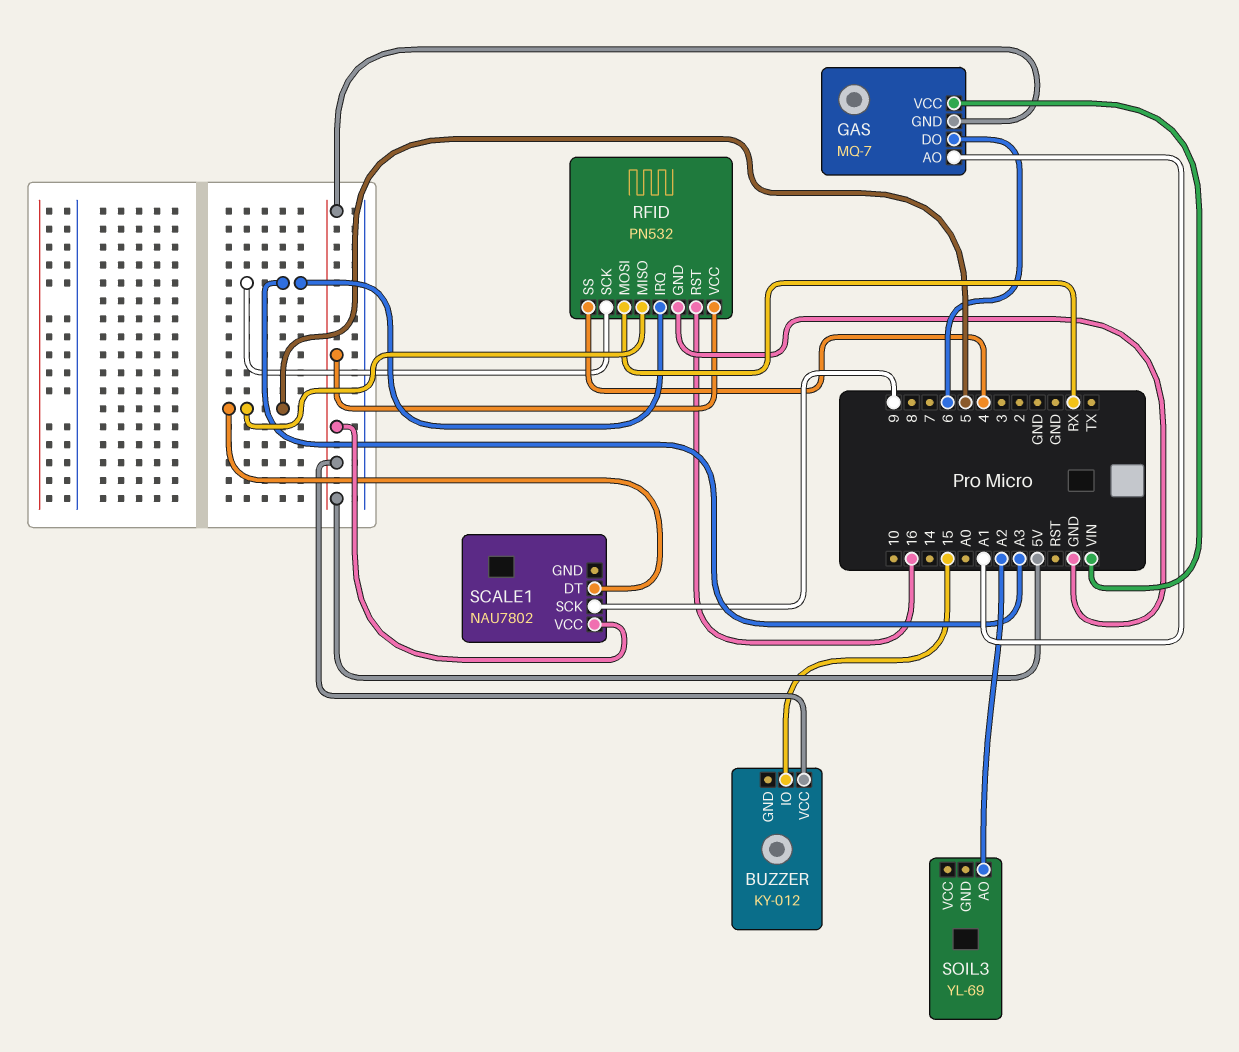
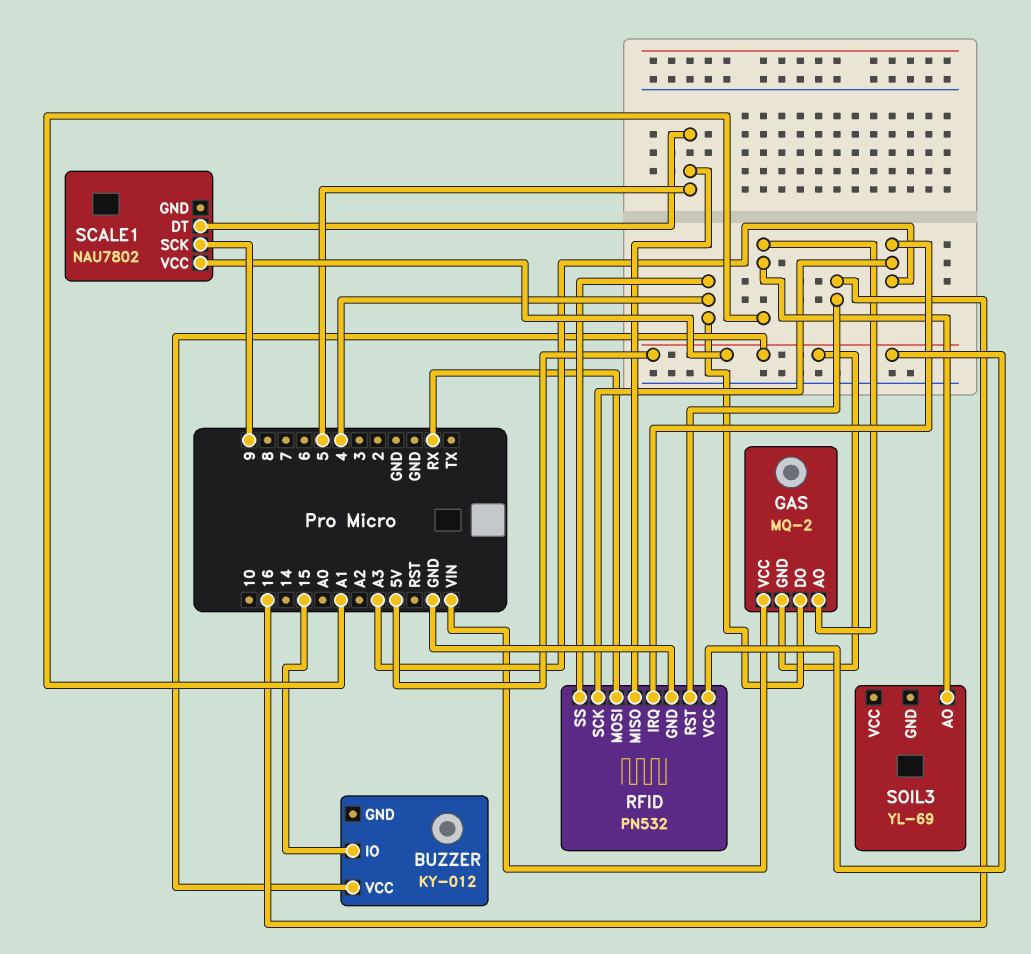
GAS: MQ-7 -> MQ-2
GAS pin DO: 6 -> 4
SOIL3 pin AO: A2 -> A1

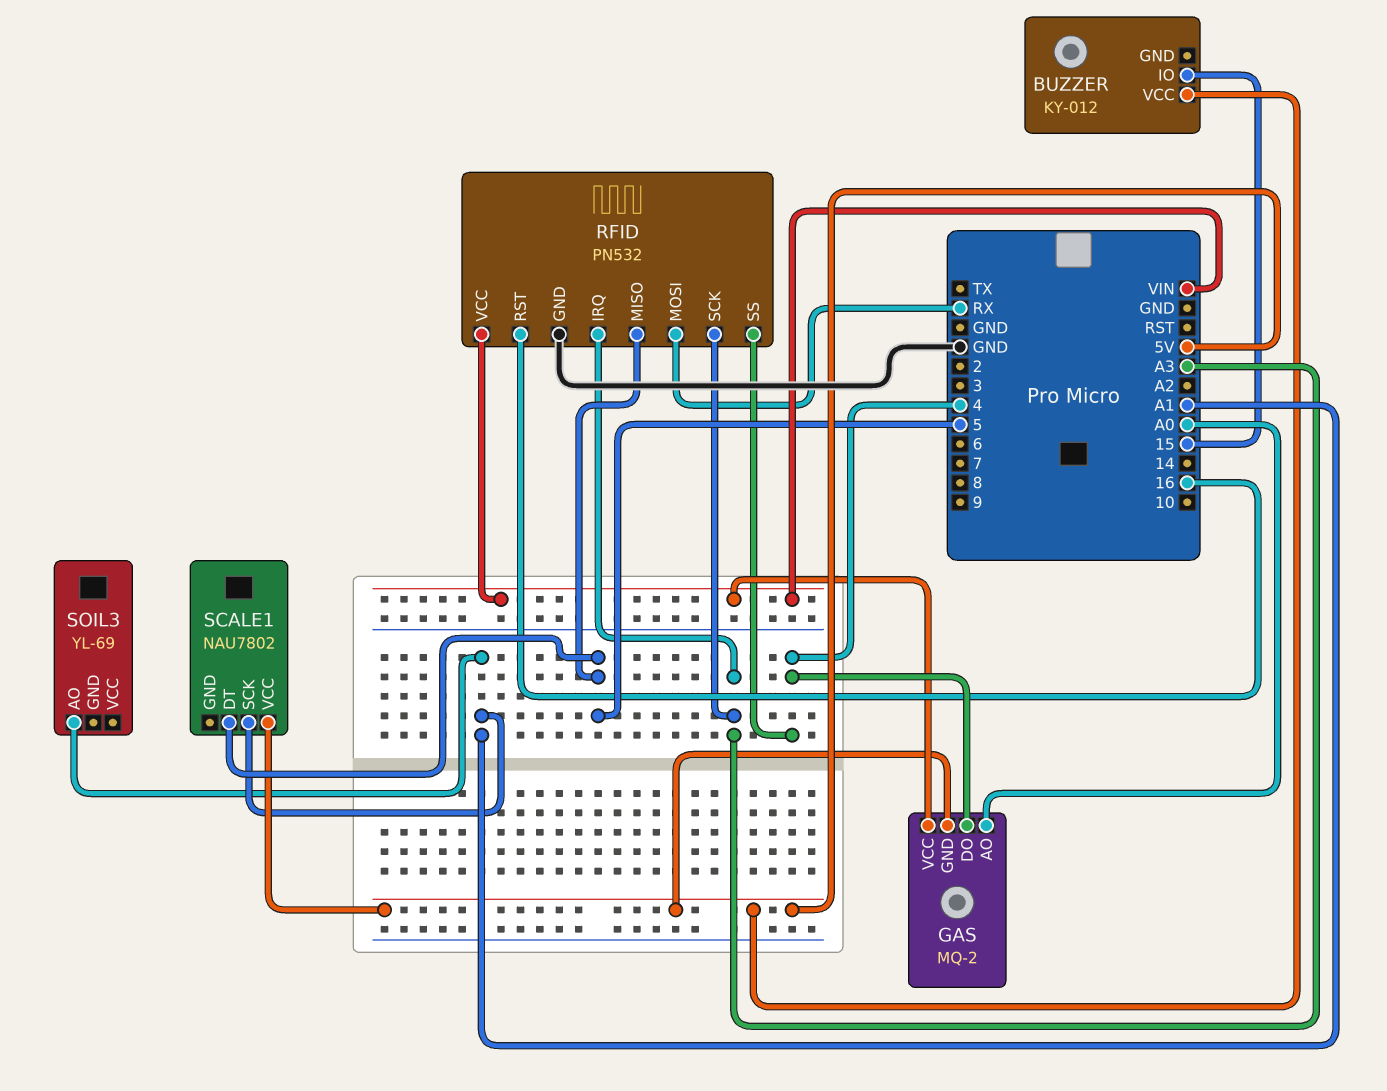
GAS pin AO: A1 -> A0
RFID pin VCC: 5V -> VIN
SCALE1 pin SCK: 9 -> A1

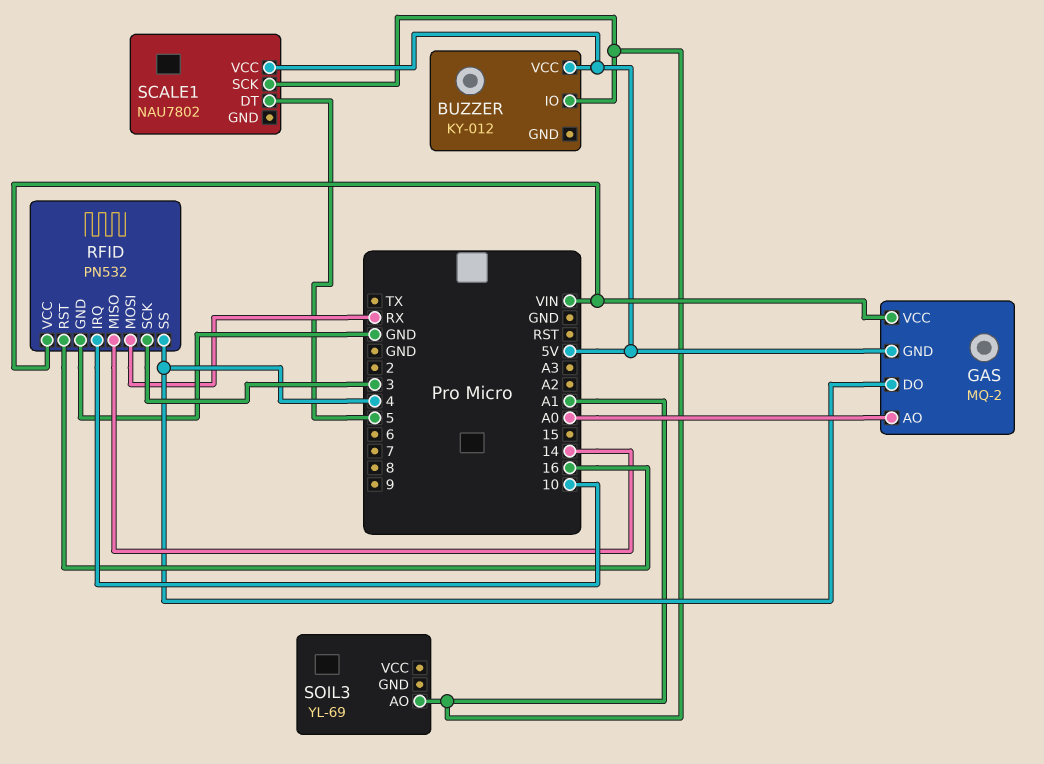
BUZZER pin IO: 15 -> A1
RFID pin IRQ: A3 -> 10
RFID pin MISO: 5 -> 14
RFID pin SCK: A3 -> 3

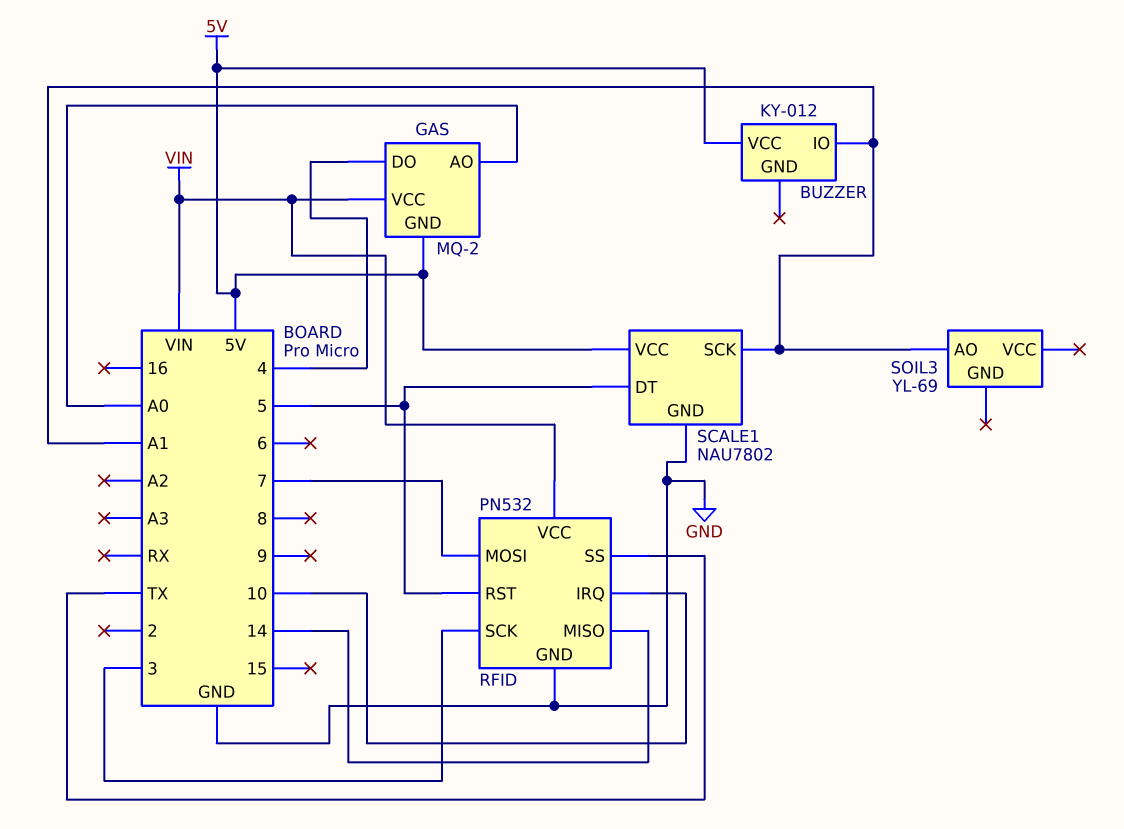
RFID pin MOSI: RX -> 7
RFID pin RST: 16 -> 5
RFID pin SS: 4 -> TX
SCALE1 pin GND: none -> GND

